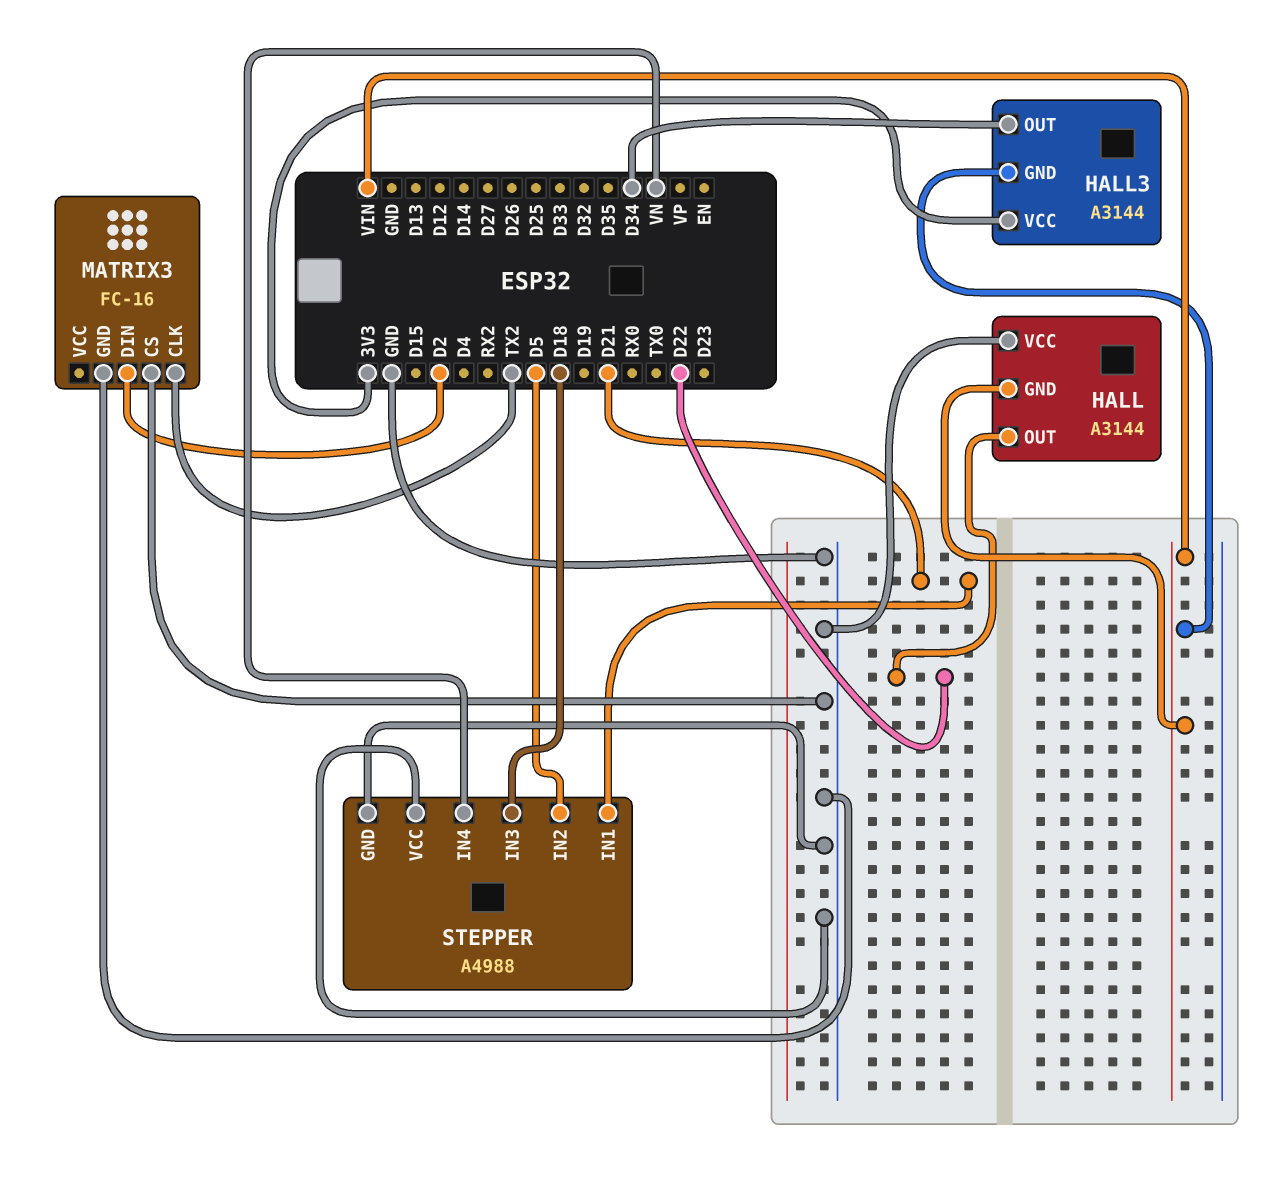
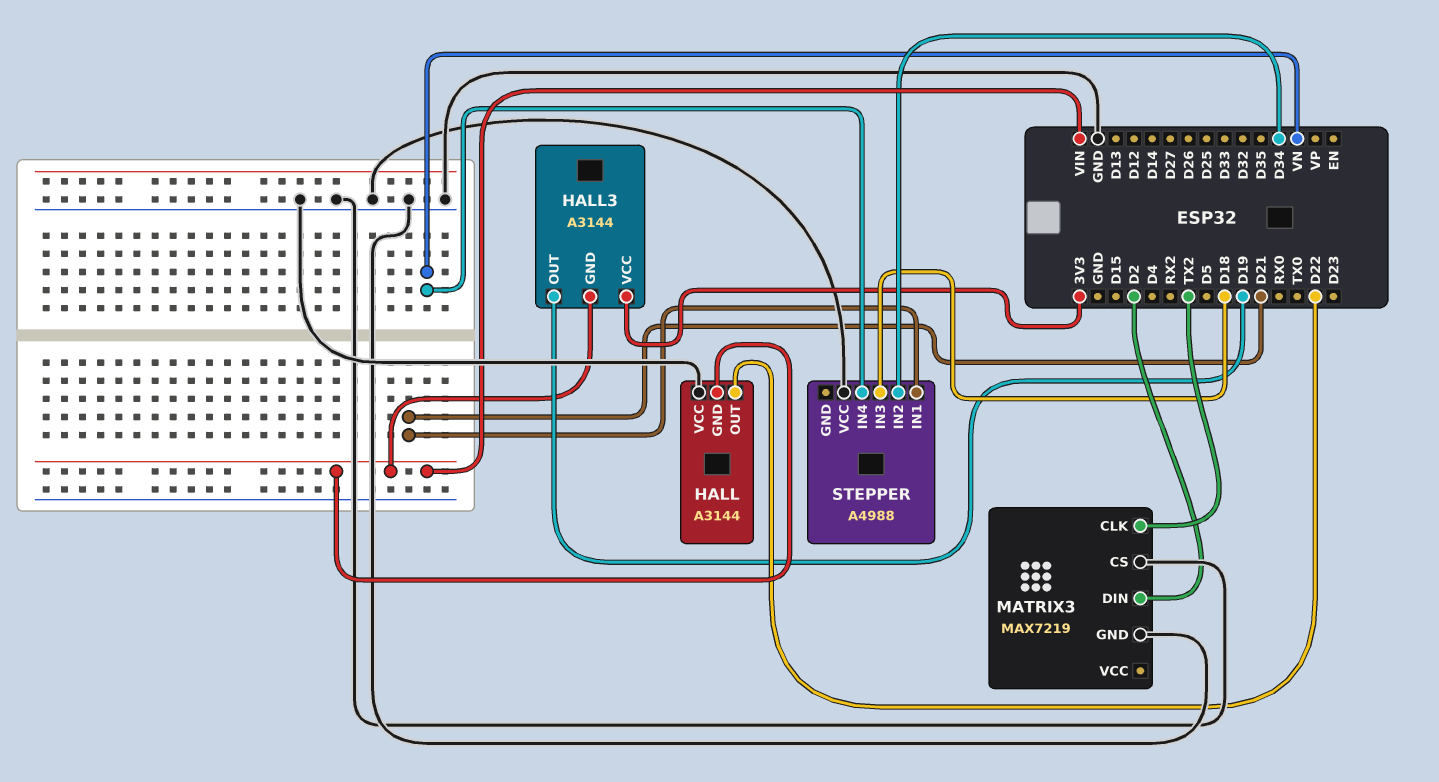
HALL3 pin OUT: D34 -> D19
MATRIX3: FC-16 -> MAX7219
STEPPER pin GND: GND -> none
STEPPER pin IN2: D5 -> D34

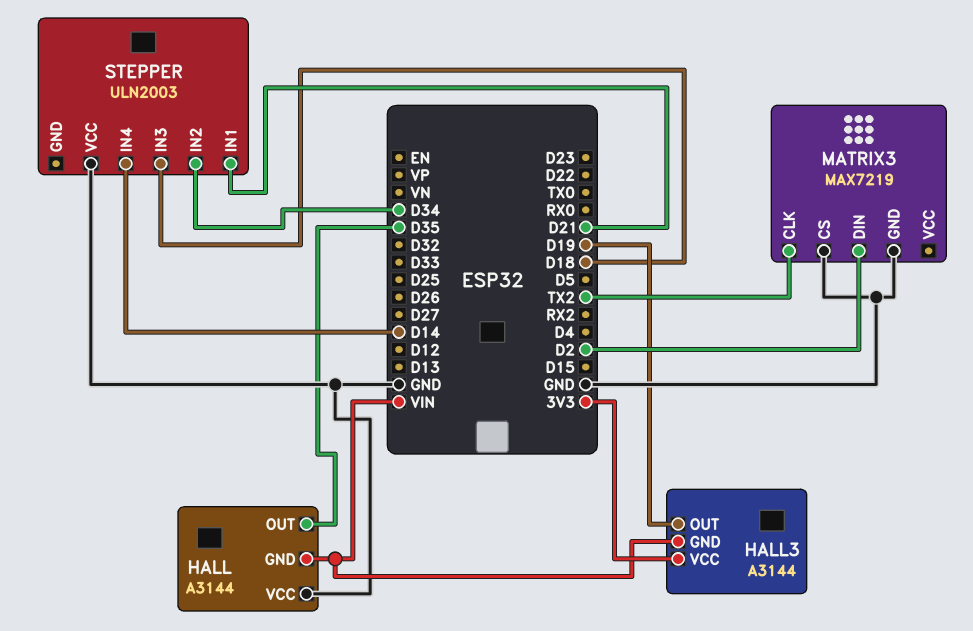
HALL pin OUT: D22 -> D35
STEPPER: A4988 -> ULN2003
STEPPER pin IN4: VN -> D14

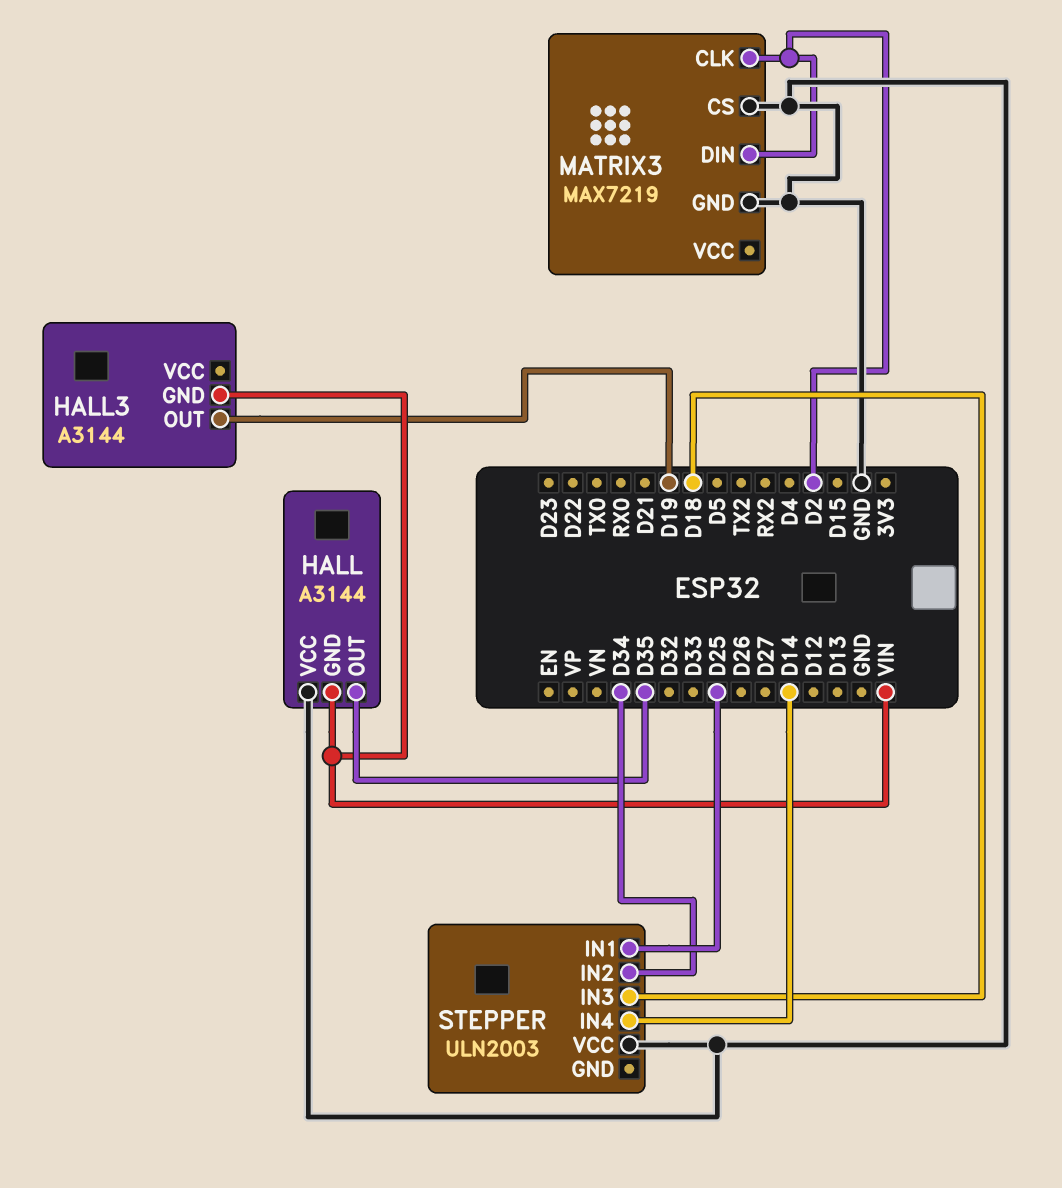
HALL3 pin VCC: 3V3 -> none
MATRIX3 pin CLK: TX2 -> D2
STEPPER pin IN1: D21 -> D25

